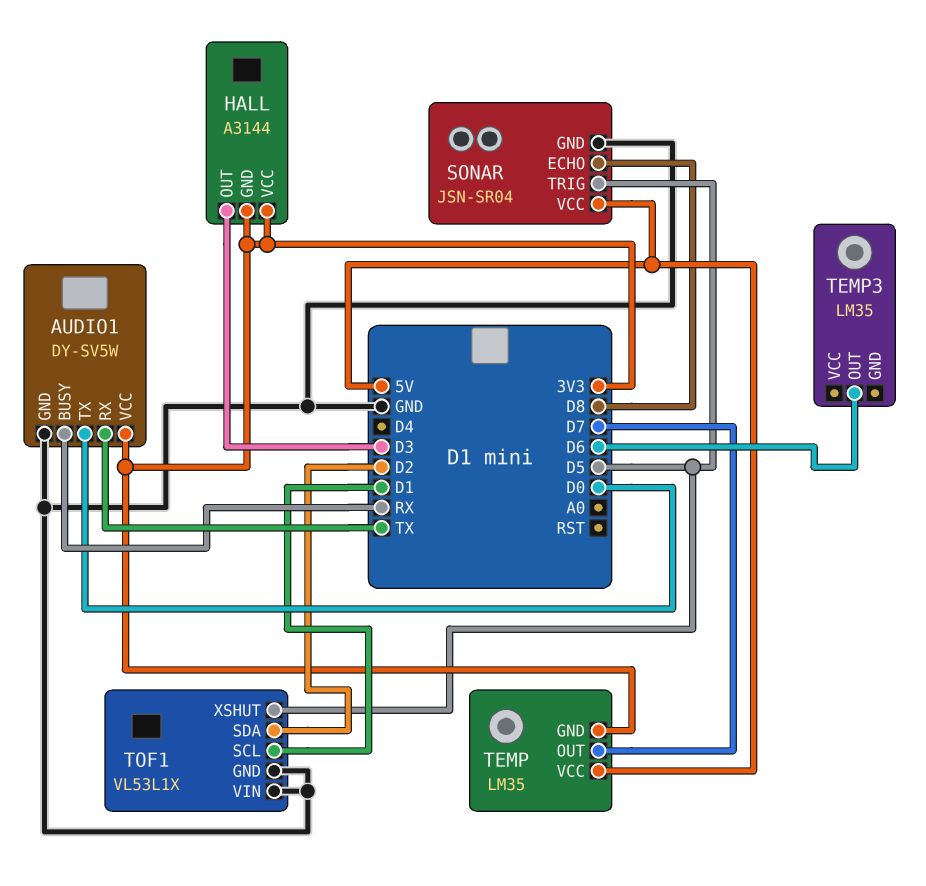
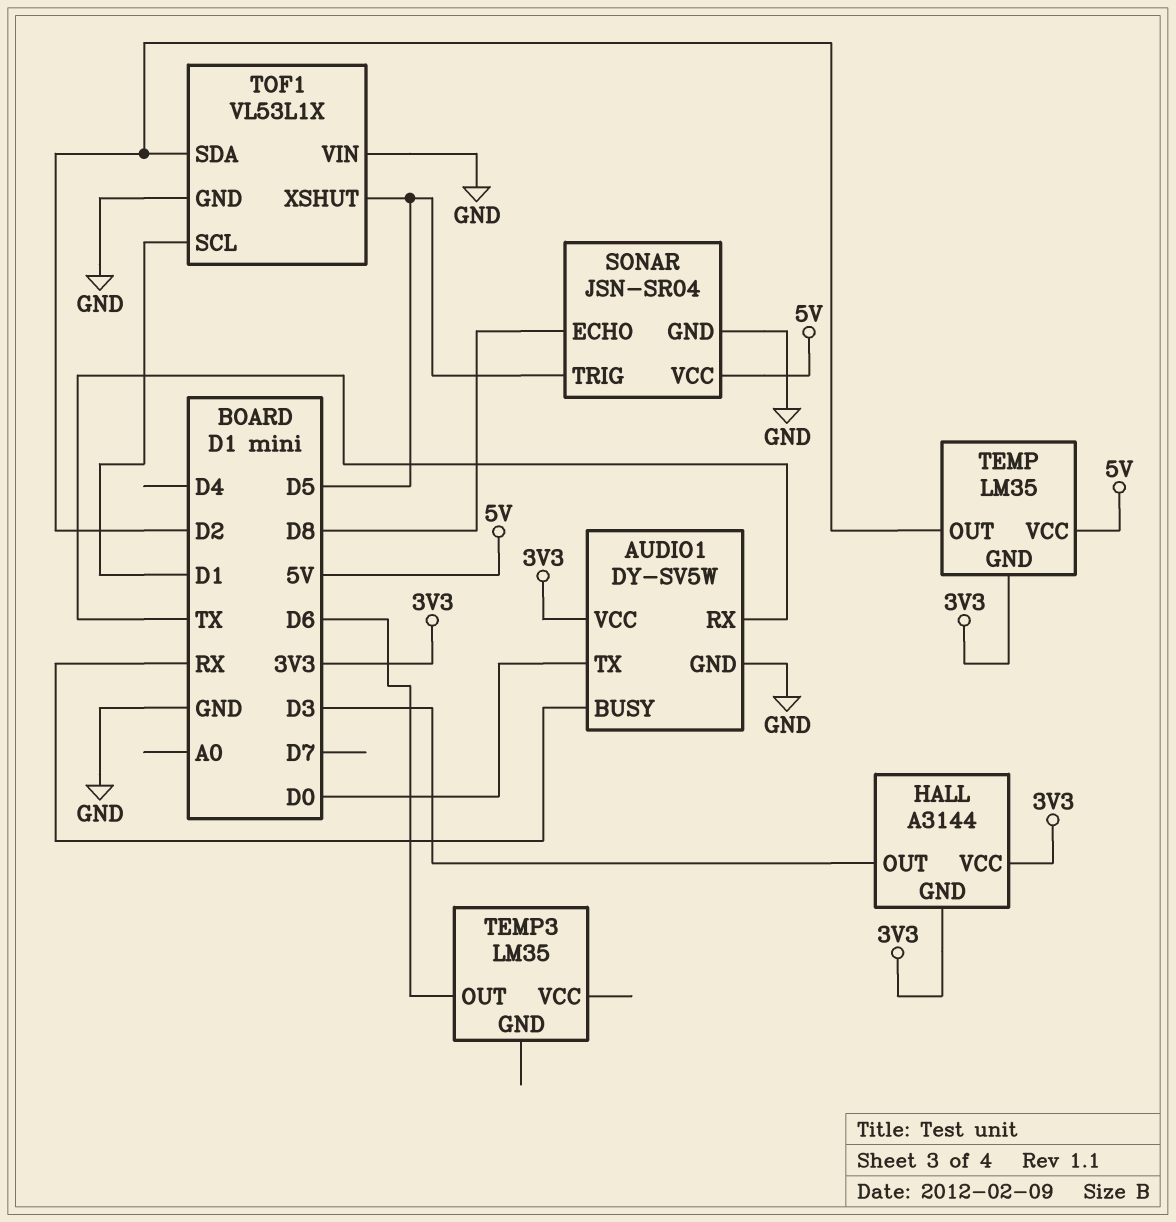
TEMP pin OUT: D7 -> D2

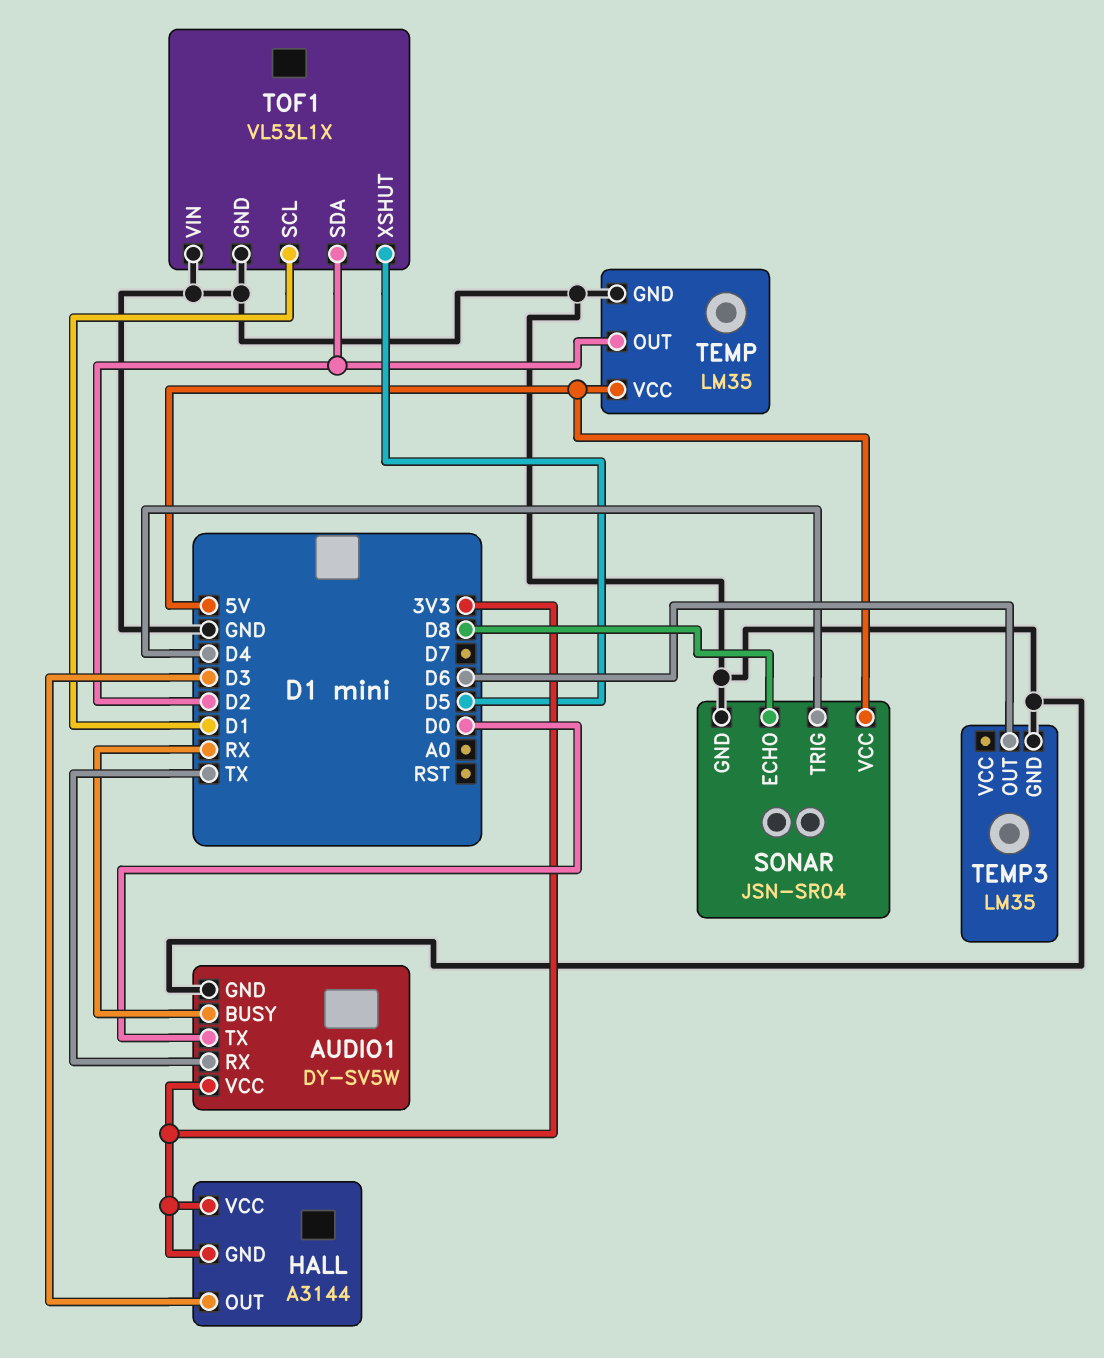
SONAR pin TRIG: D5 -> D4
TEMP pin GND: 3V3 -> GND
TEMP3 pin GND: none -> GND

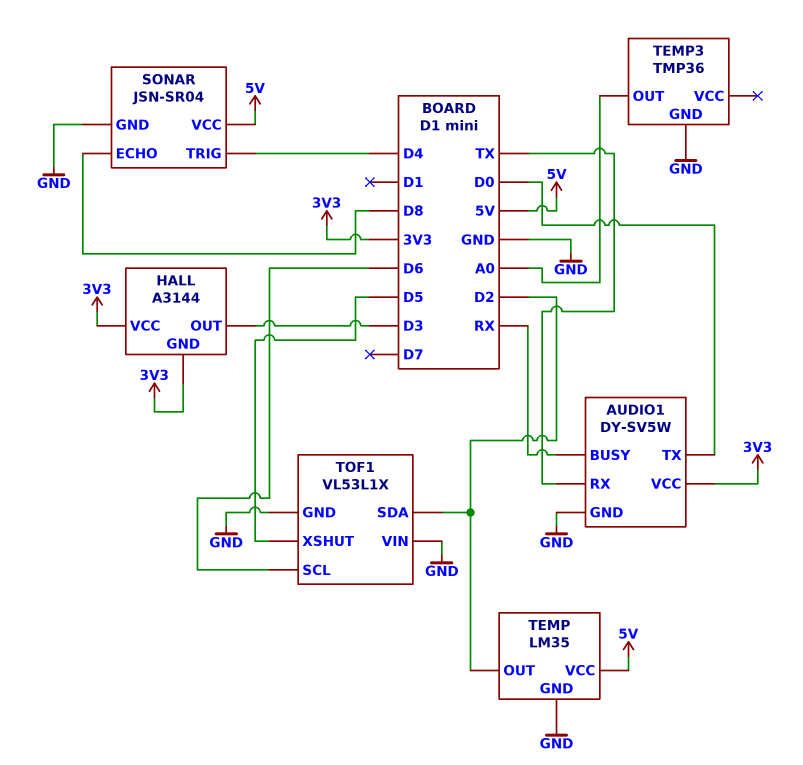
TEMP3: LM35 -> TMP36
TEMP3 pin OUT: D6 -> A0
TOF1 pin SCL: D1 -> D6

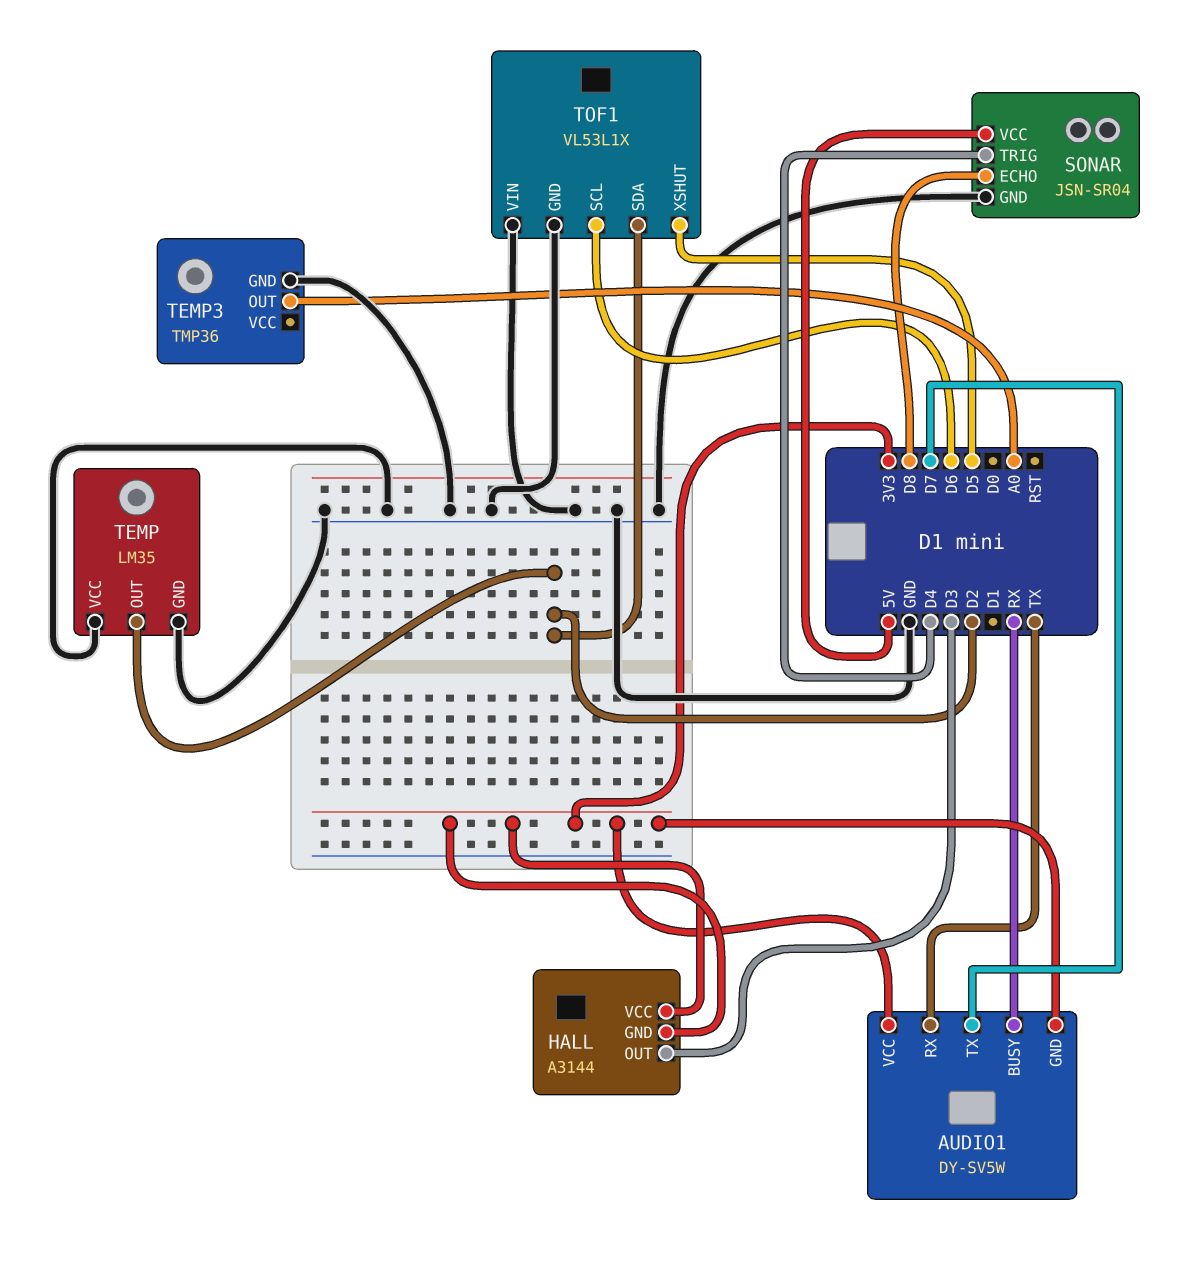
AUDIO1 pin GND: GND -> 3V3
AUDIO1 pin TX: D0 -> D7
TEMP pin VCC: 5V -> GND

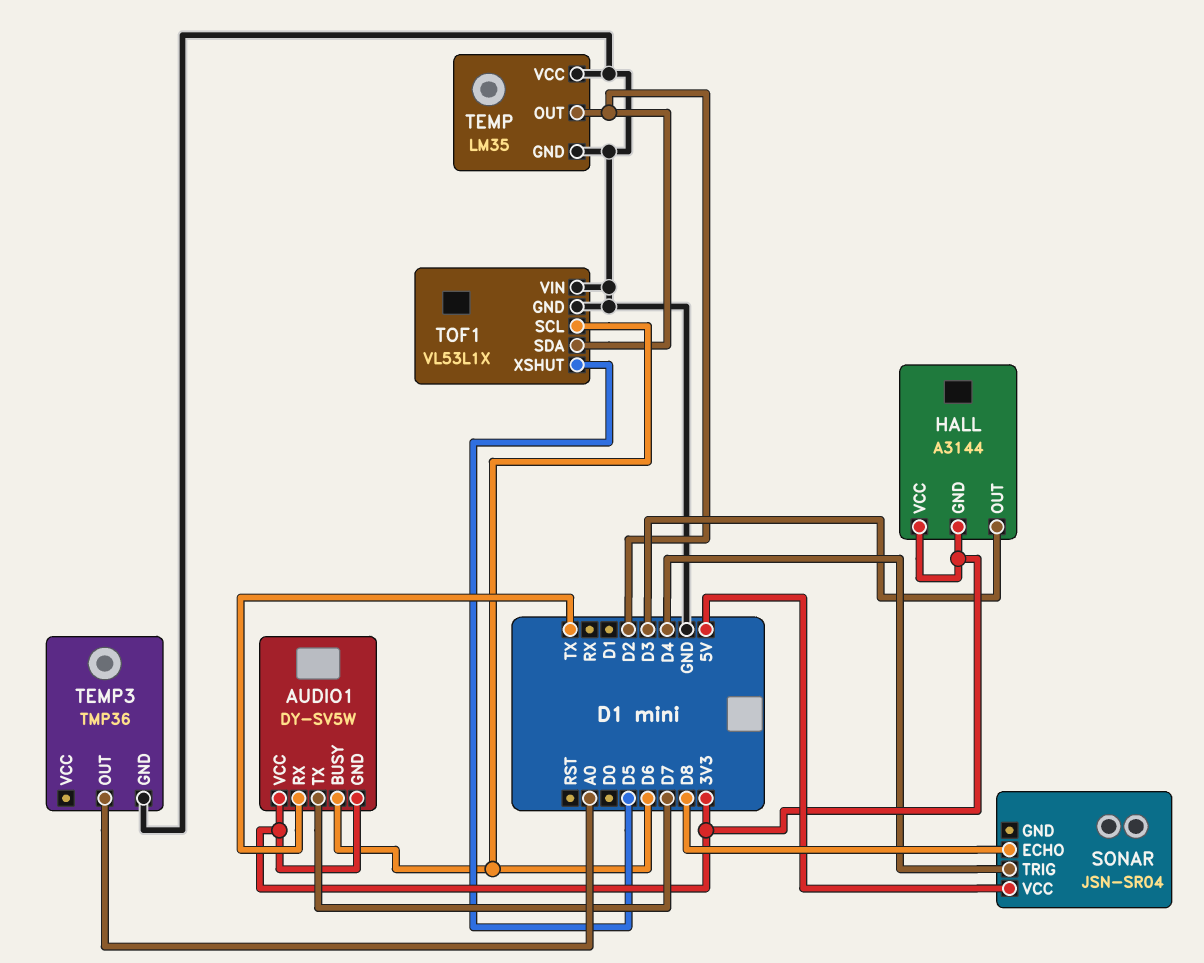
AUDIO1 pin BUSY: RX -> D6
SONAR pin GND: GND -> none

